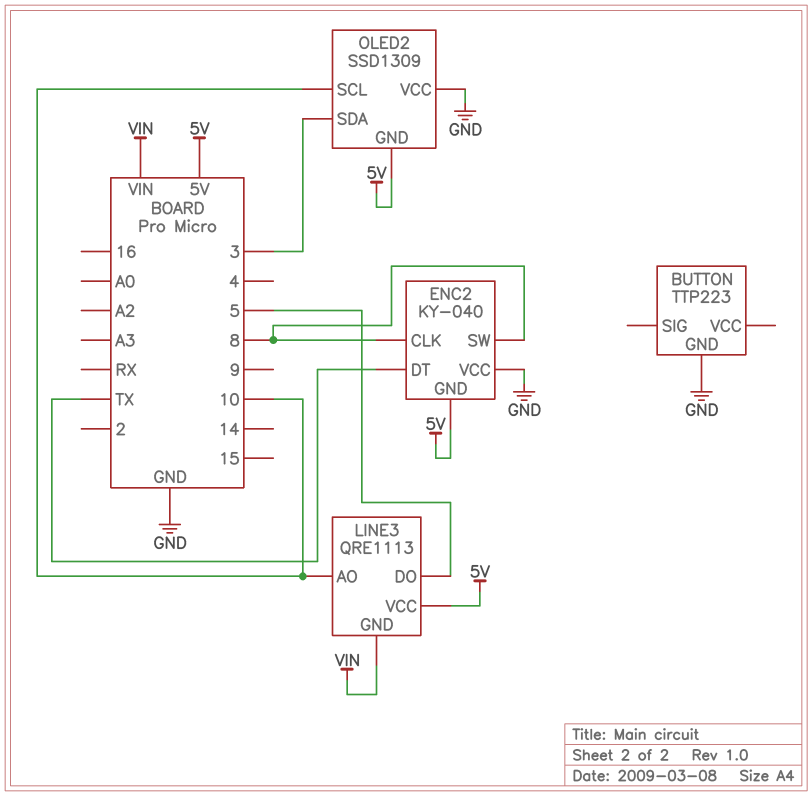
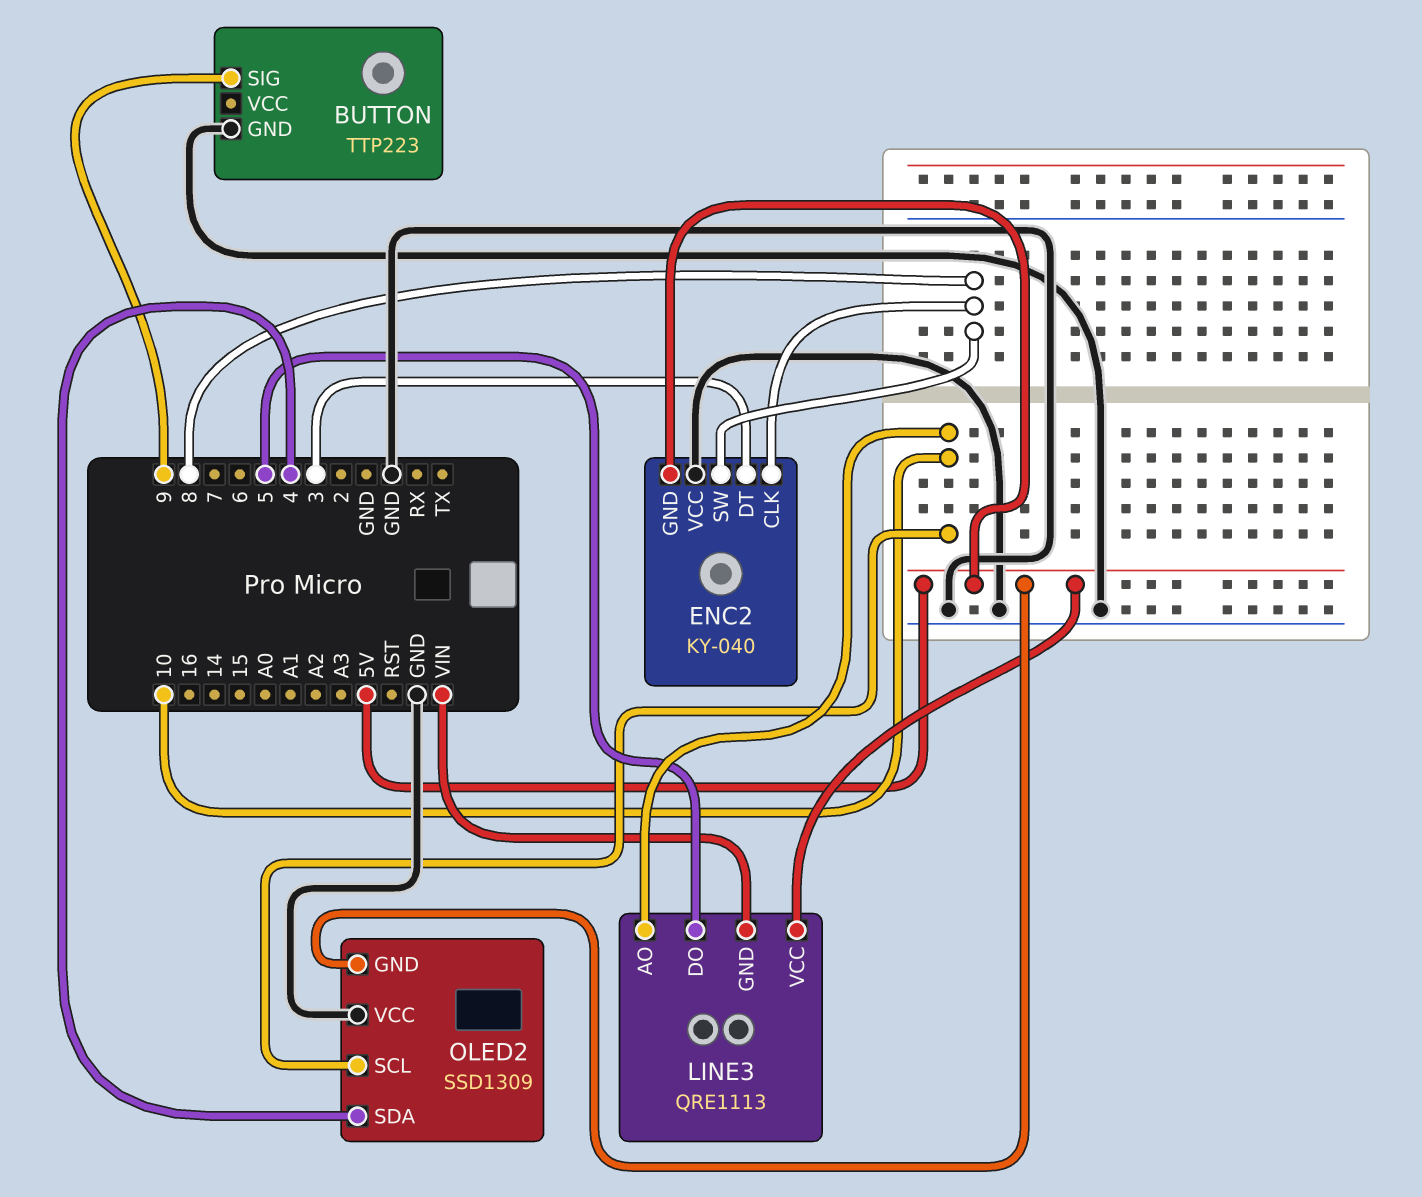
BUTTON pin SIG: none -> 9
ENC2 pin DT: TX -> 3
OLED2 pin SDA: 3 -> 4

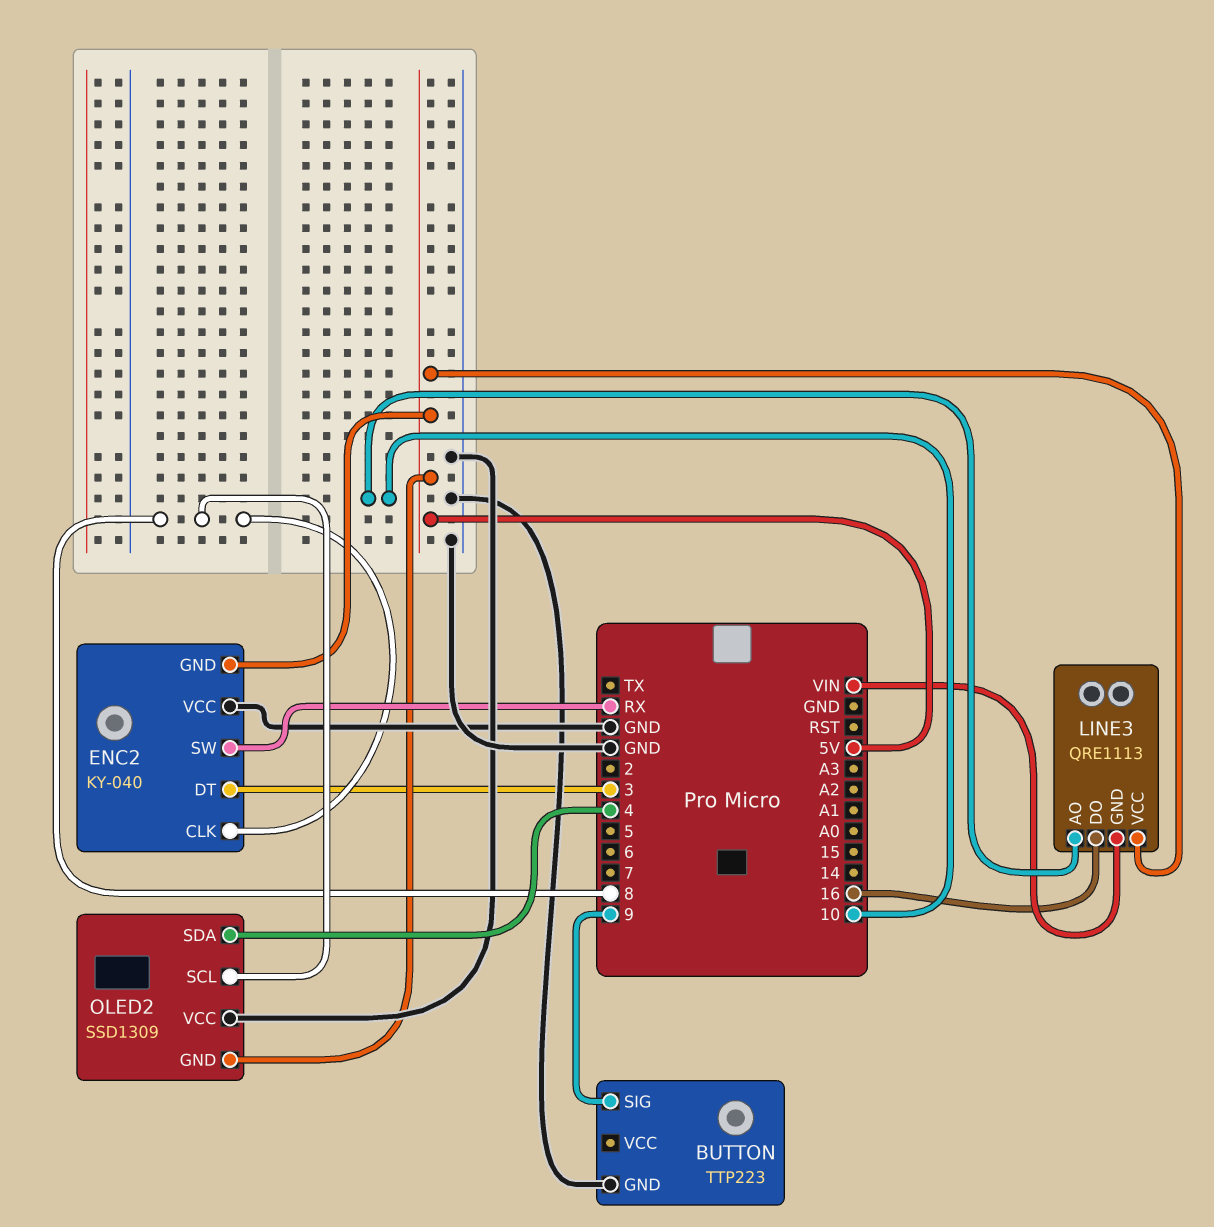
ENC2 pin SW: 8 -> RX
LINE3 pin DO: 5 -> 16
OLED2 pin SCL: 10 -> 8

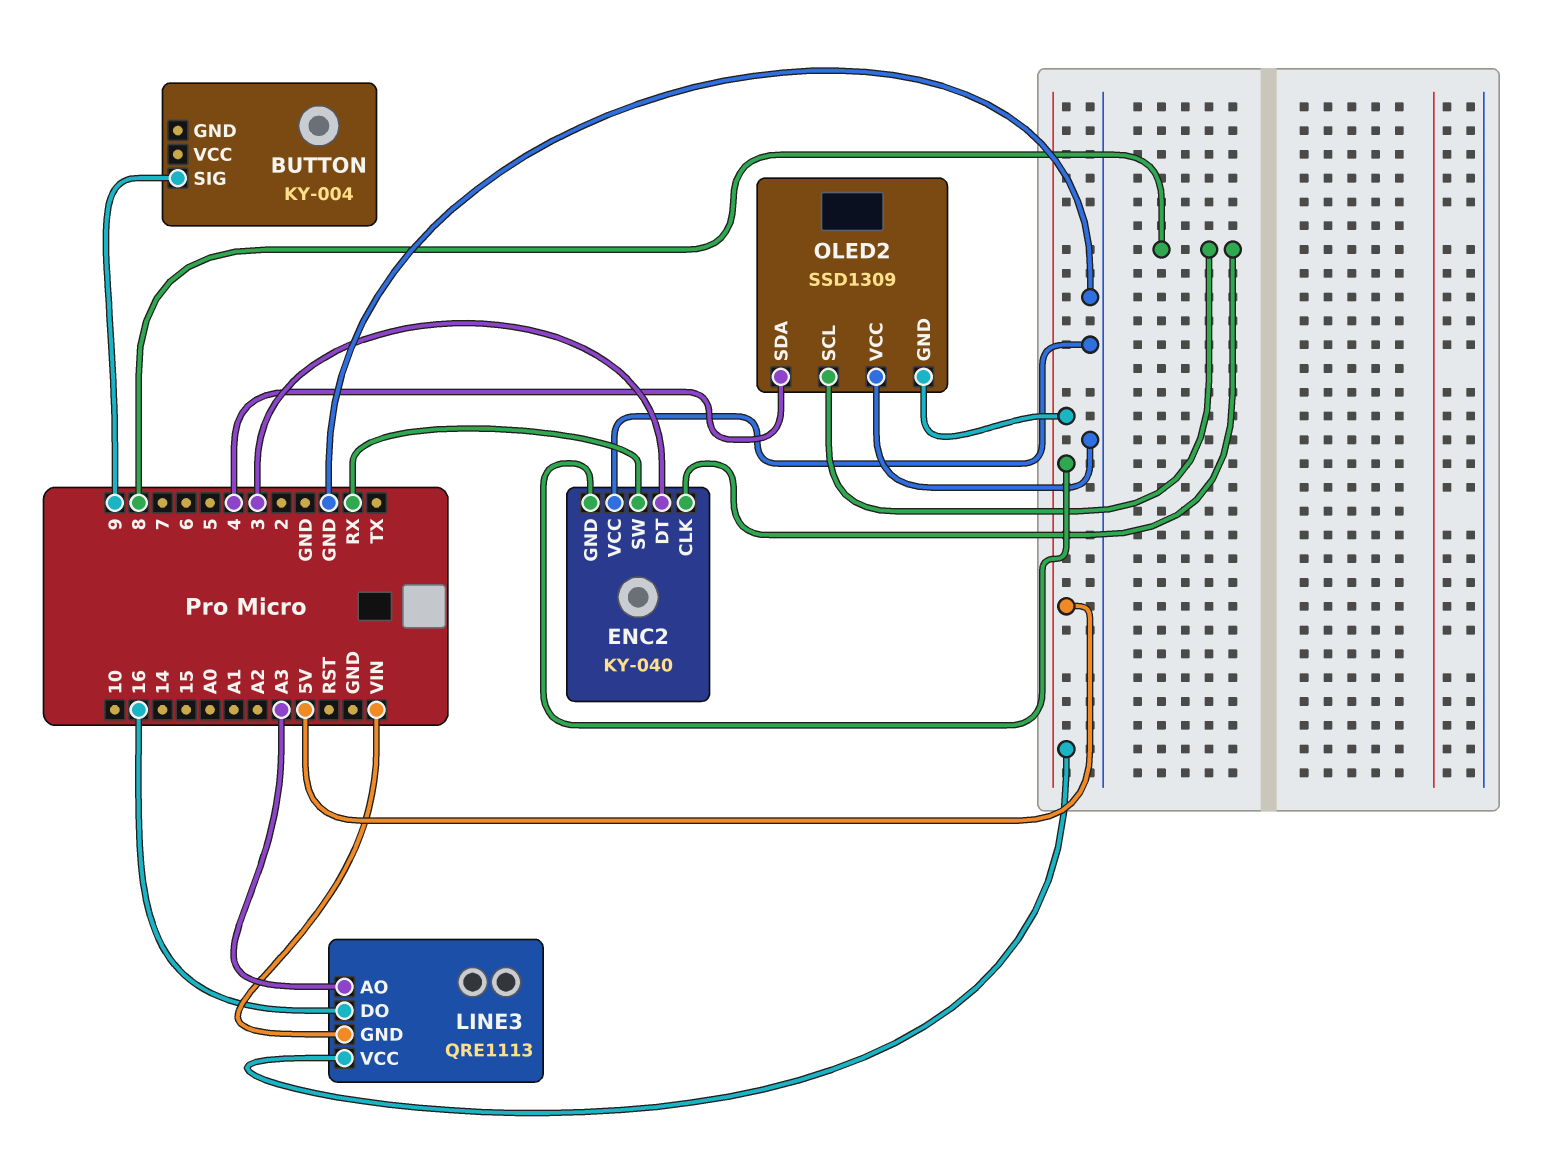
BUTTON: TTP223 -> KY-004
BUTTON pin GND: GND -> none
LINE3 pin AO: 10 -> A3

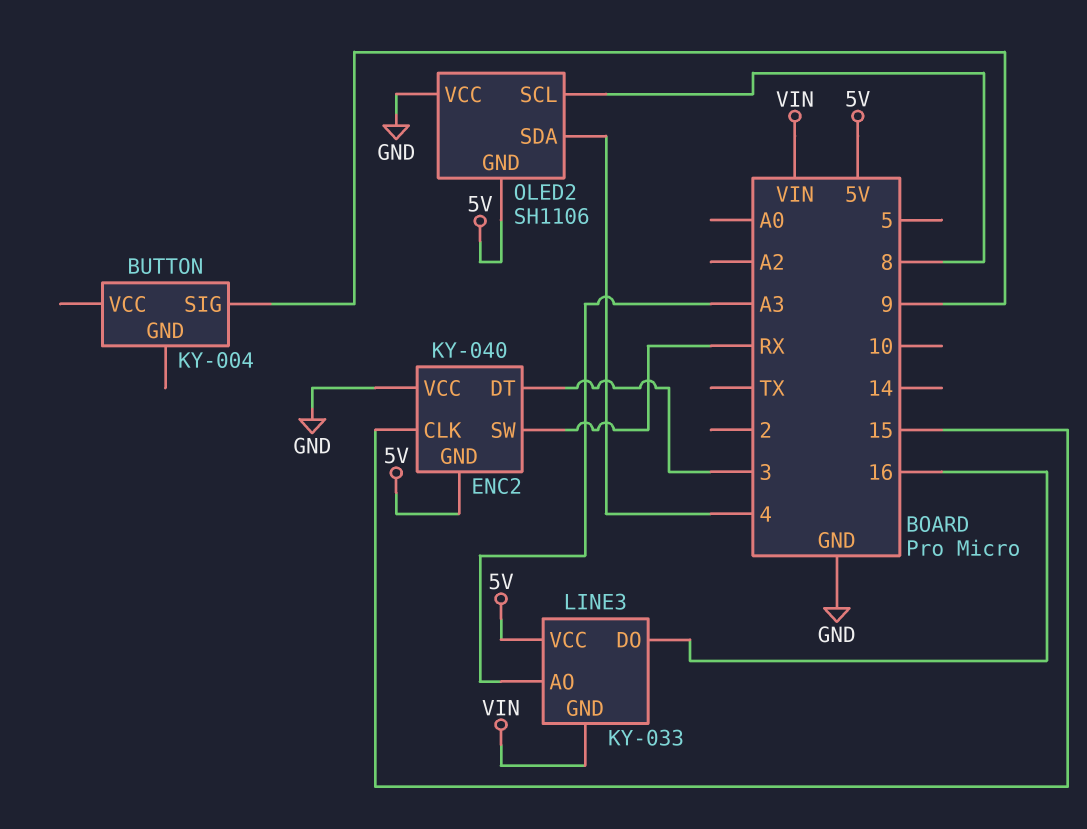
ENC2 pin CLK: 8 -> 15
LINE3: QRE1113 -> KY-033
OLED2: SSD1309 -> SH1106

